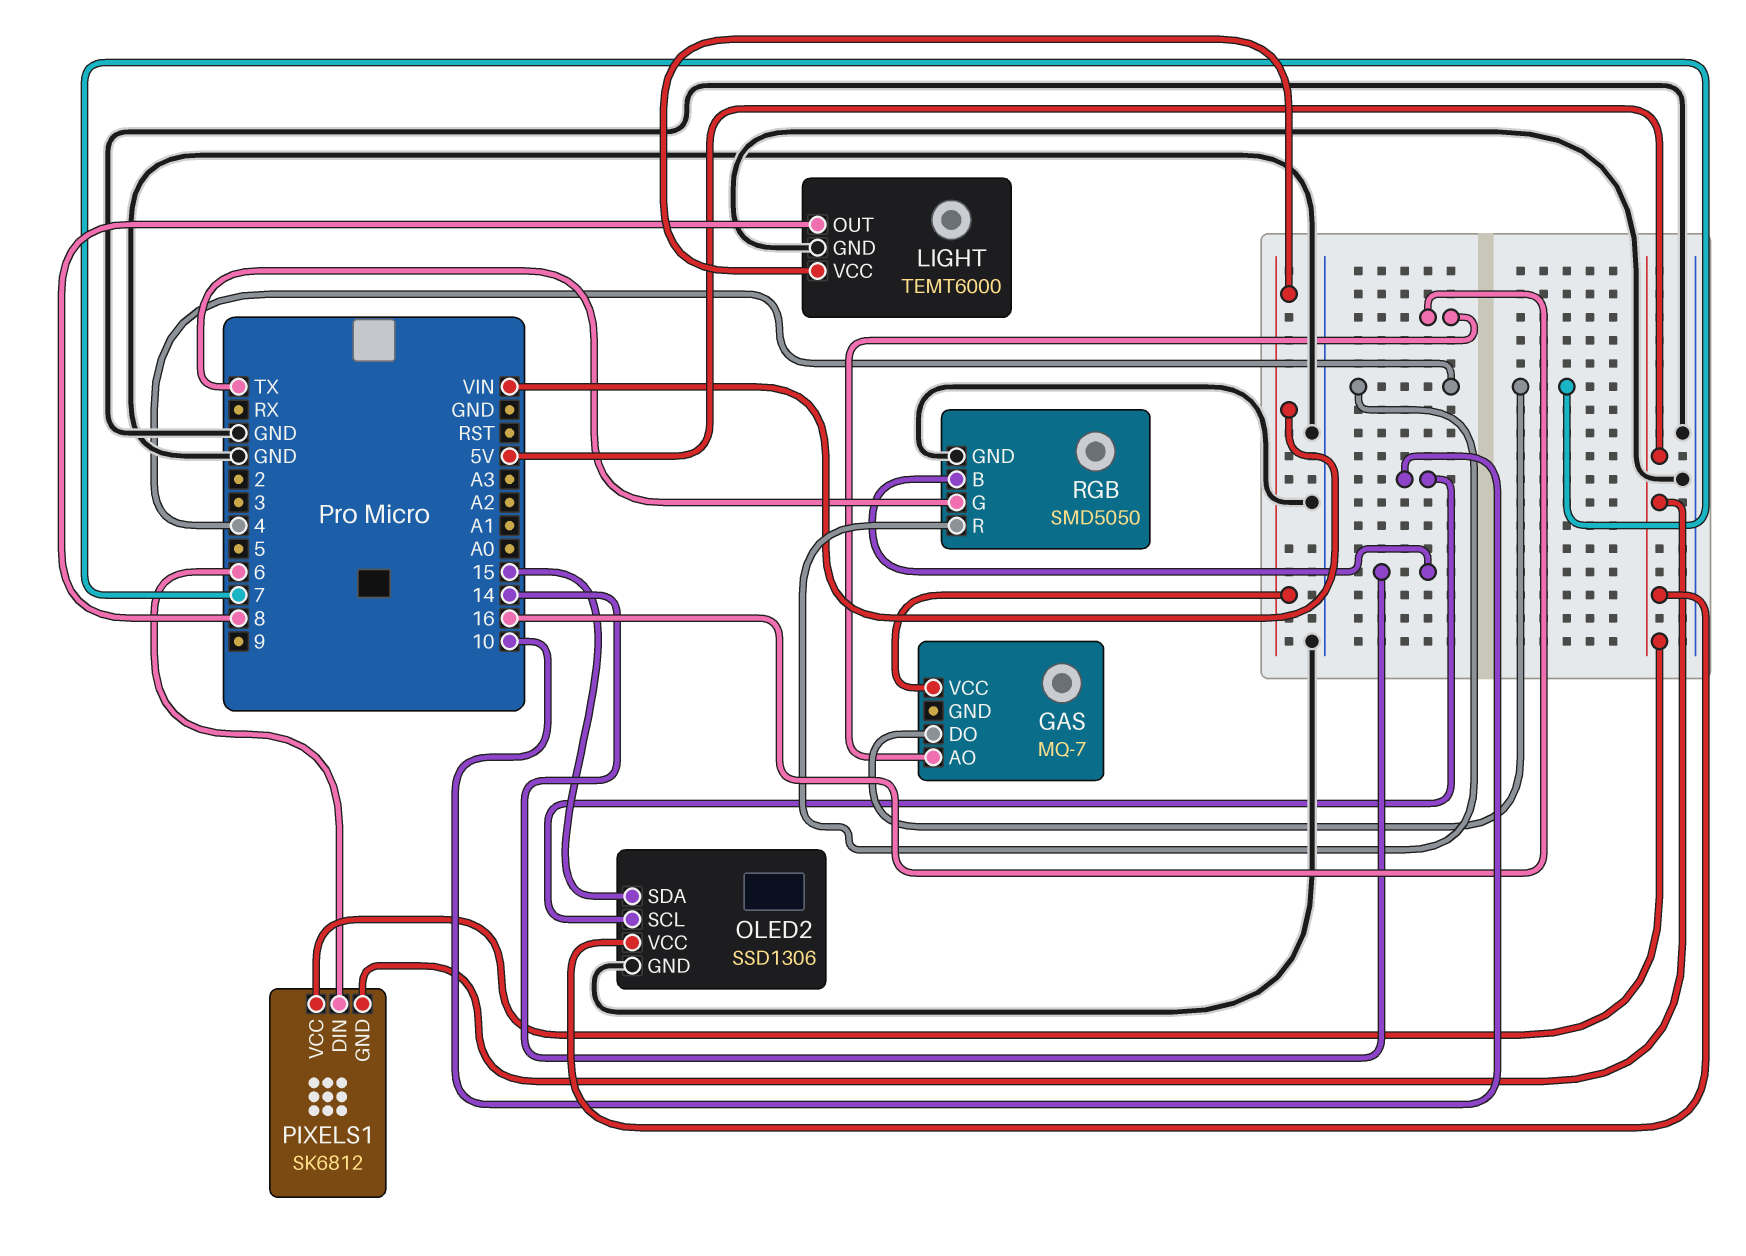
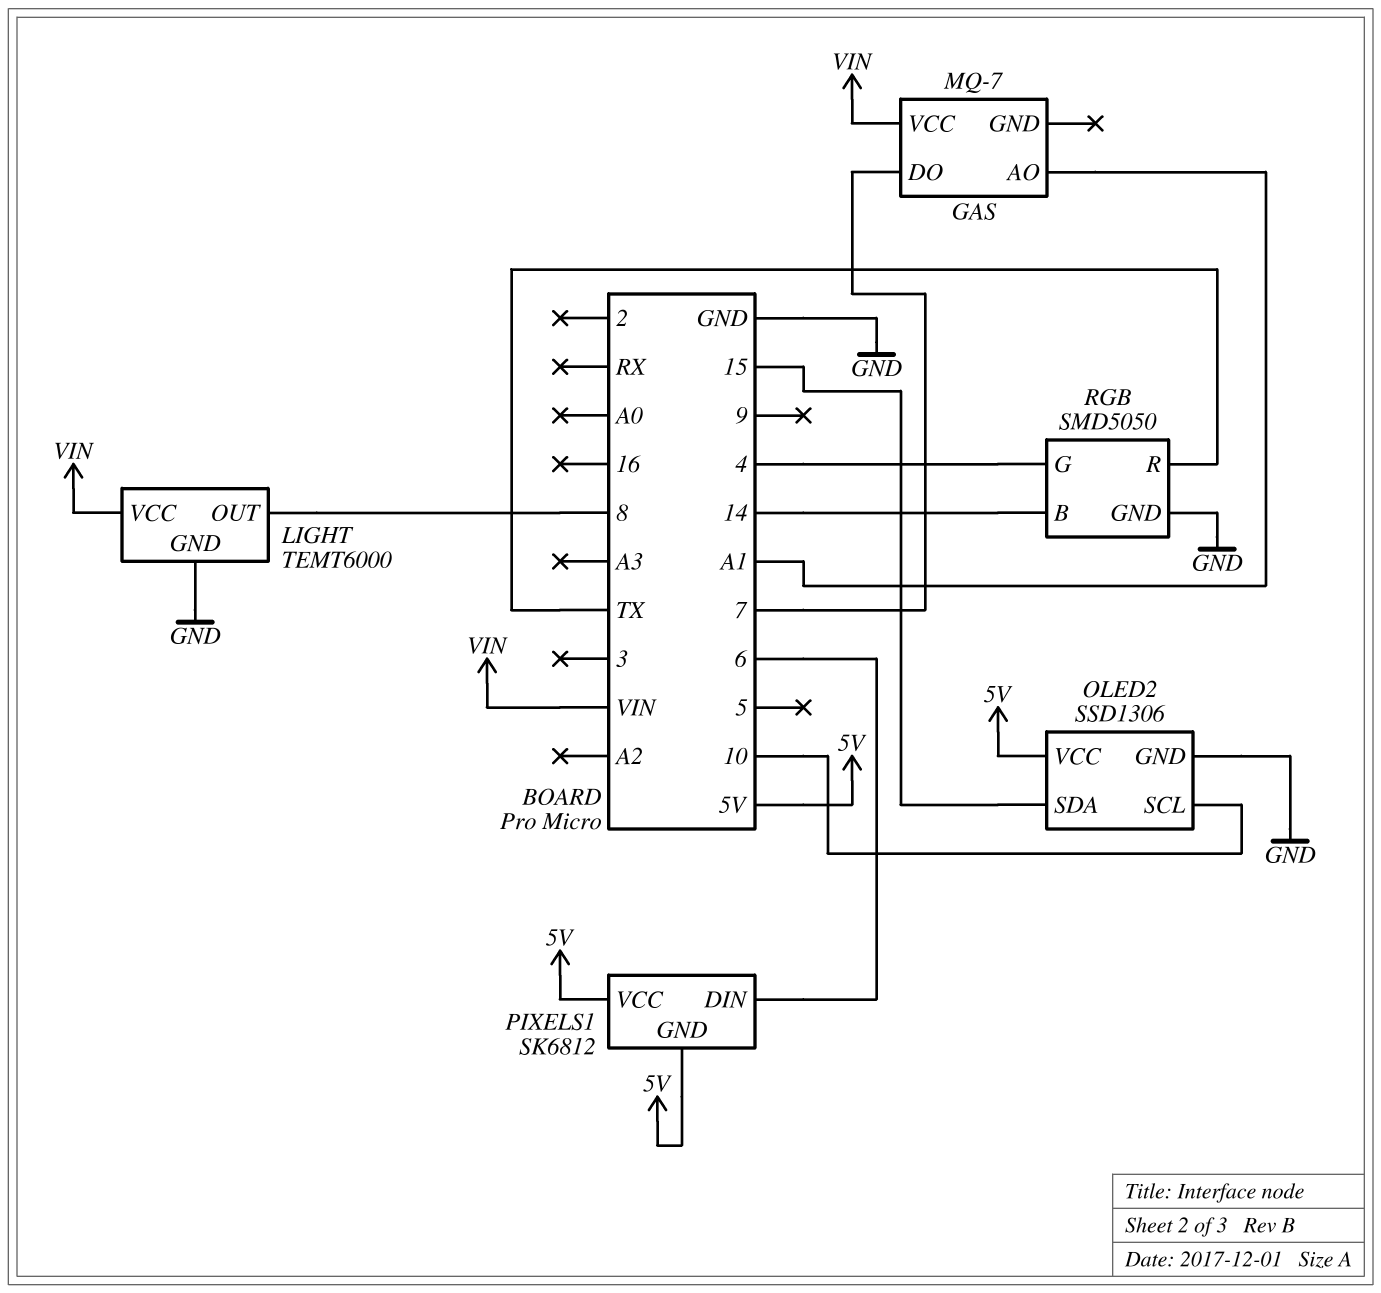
GAS pin AO: 16 -> A1
RGB pin G: TX -> 4
RGB pin R: 4 -> TX

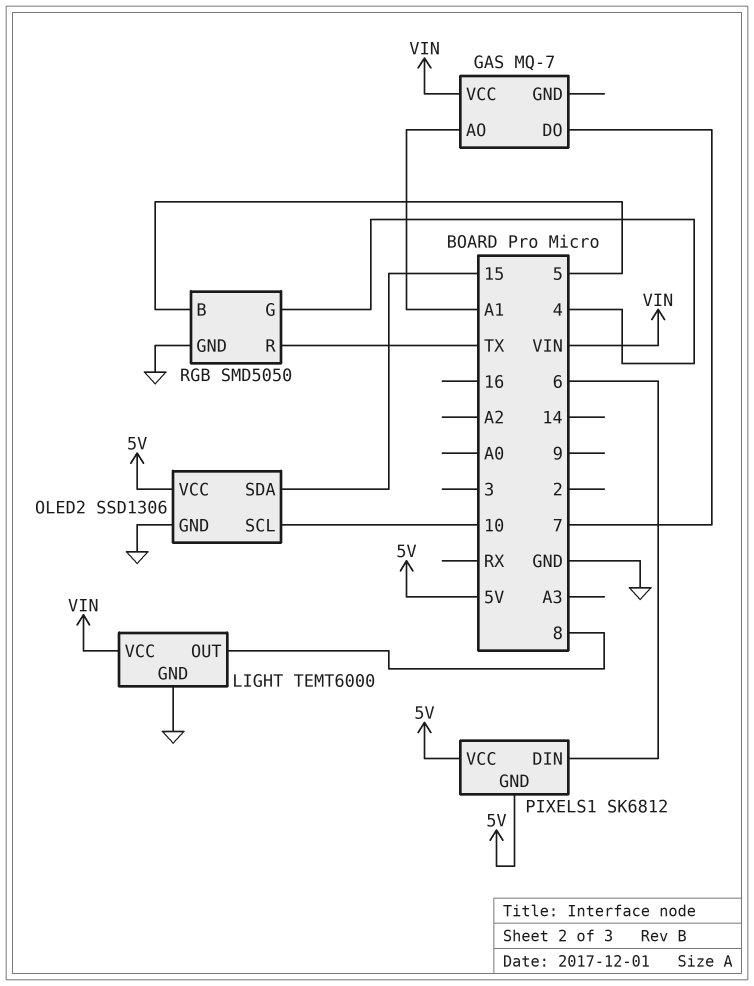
RGB pin B: 14 -> 5

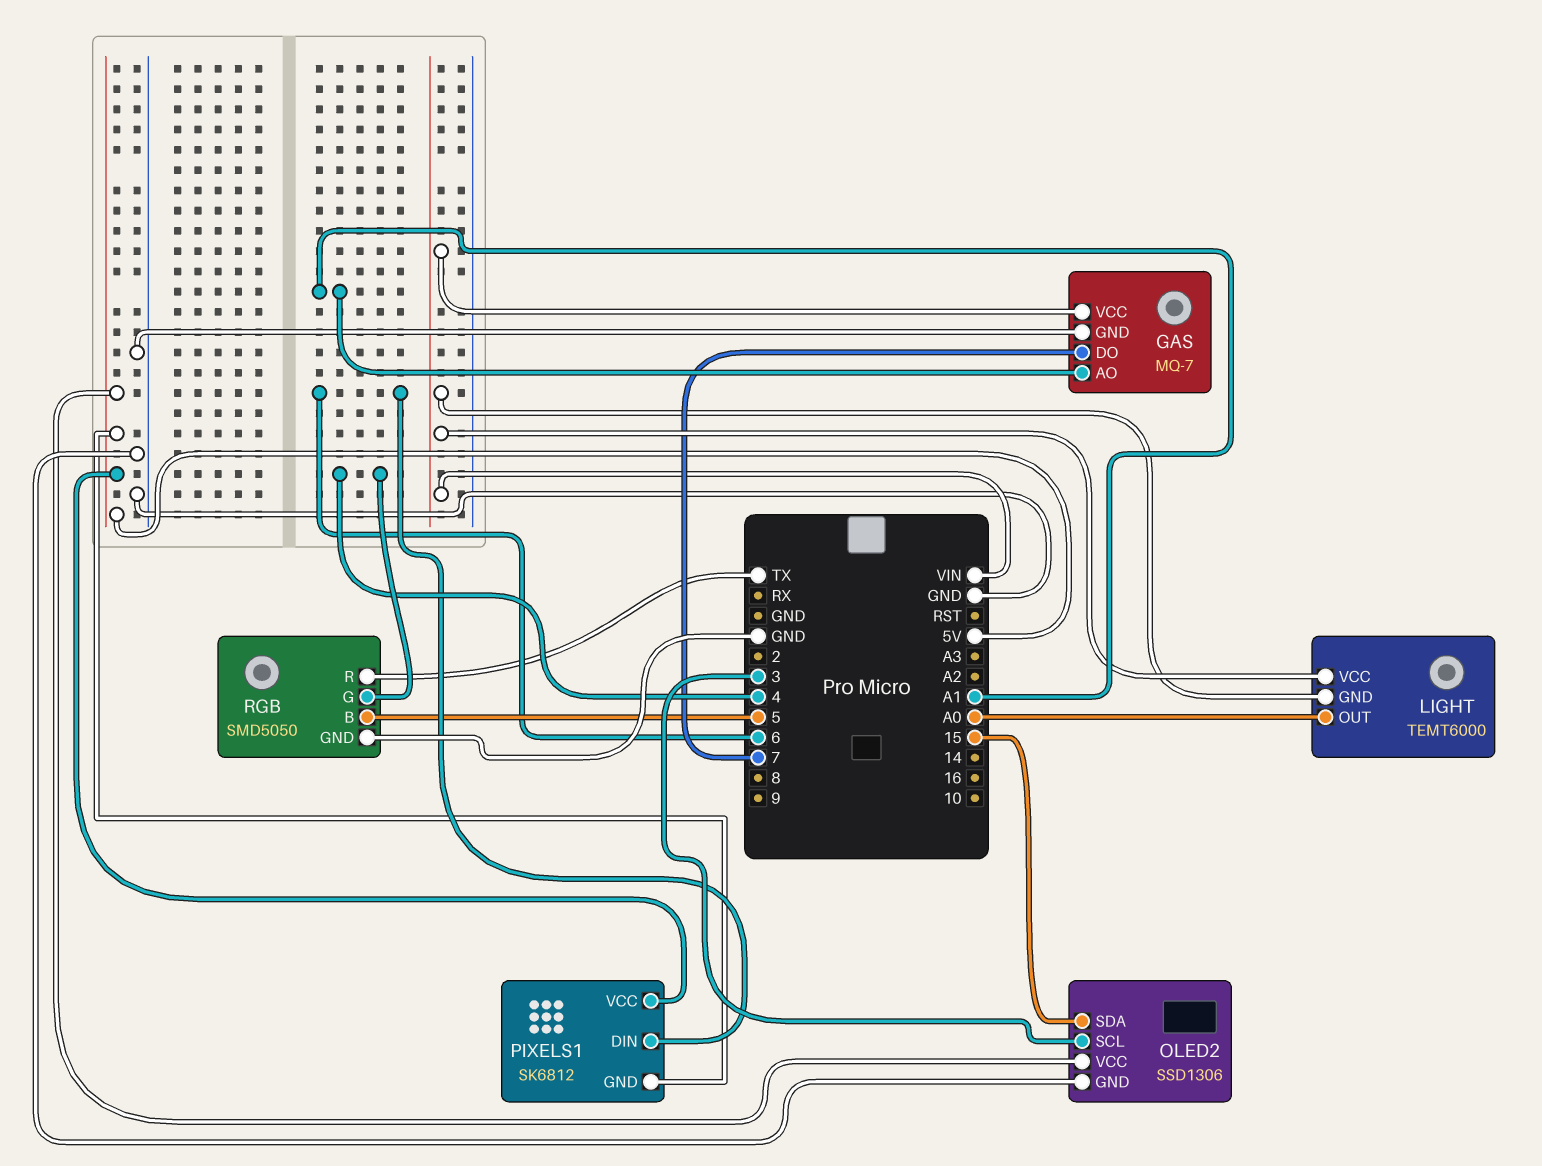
GAS pin GND: none -> GND
LIGHT pin GND: GND -> VIN
LIGHT pin OUT: 8 -> A0
OLED2 pin SCL: 10 -> 3

